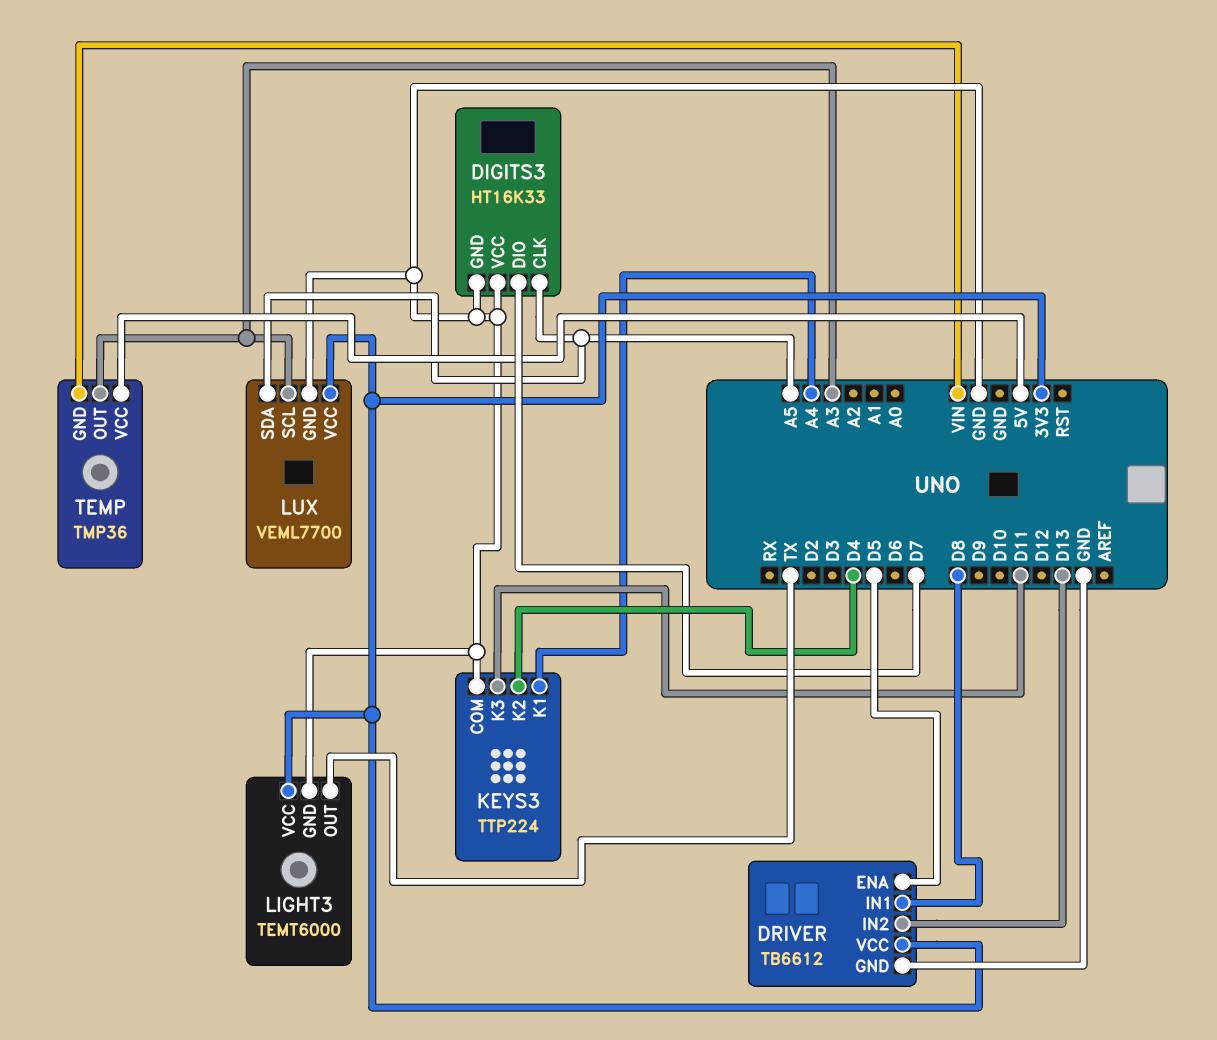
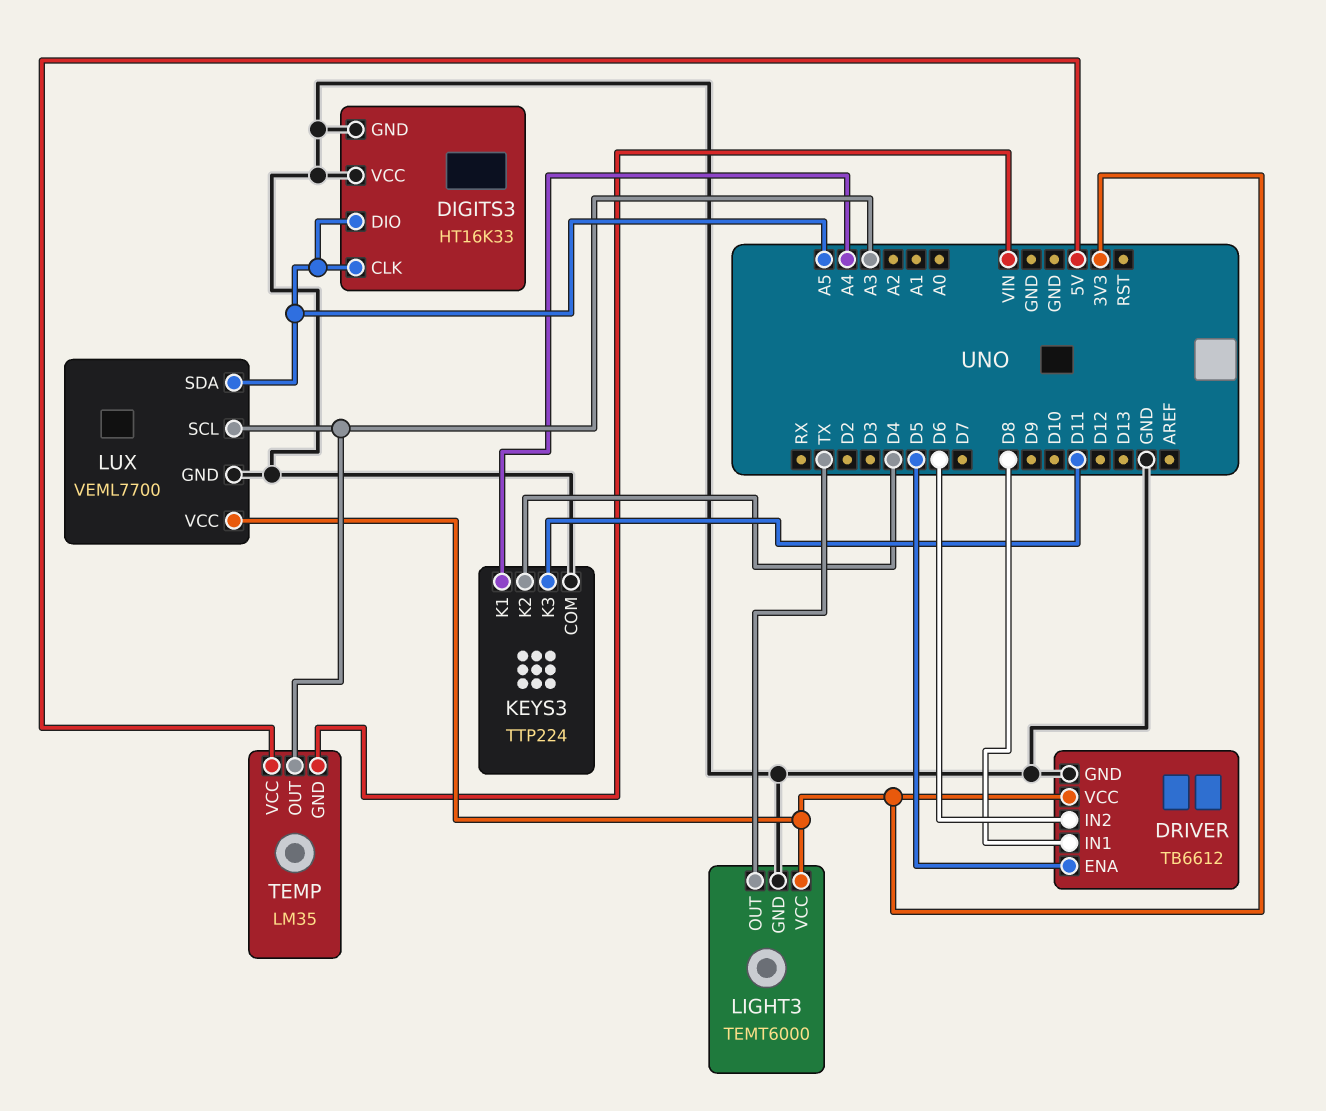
DIGITS3 pin DIO: D7 -> A5
DRIVER pin IN2: D13 -> D6
TEMP: TMP36 -> LM35

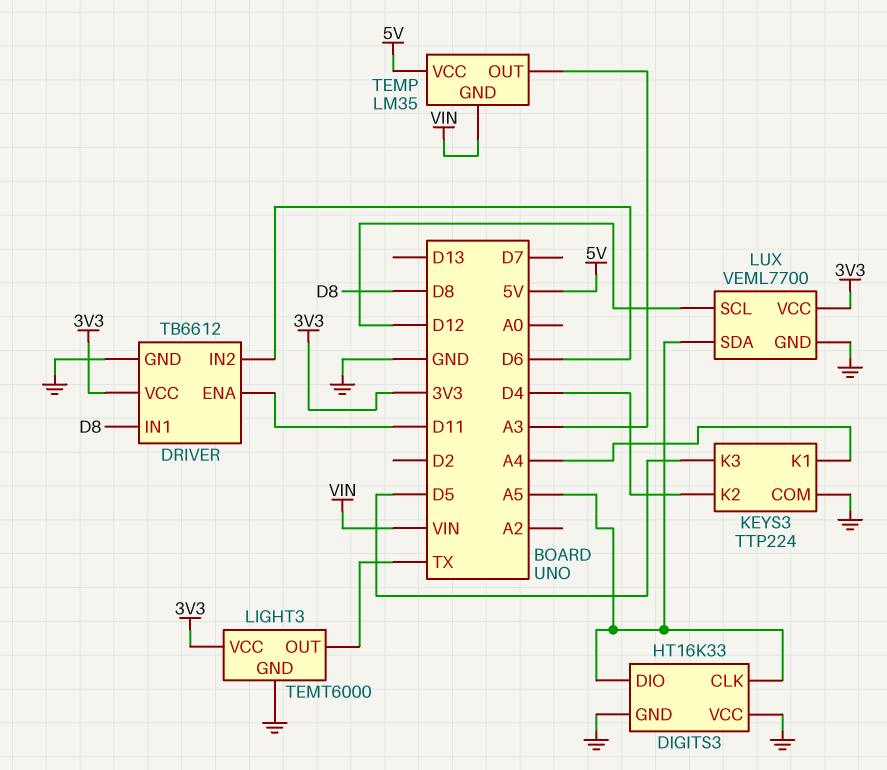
DRIVER pin ENA: D5 -> D11
KEYS3 pin K3: D11 -> D5
LUX pin SCL: A3 -> D12

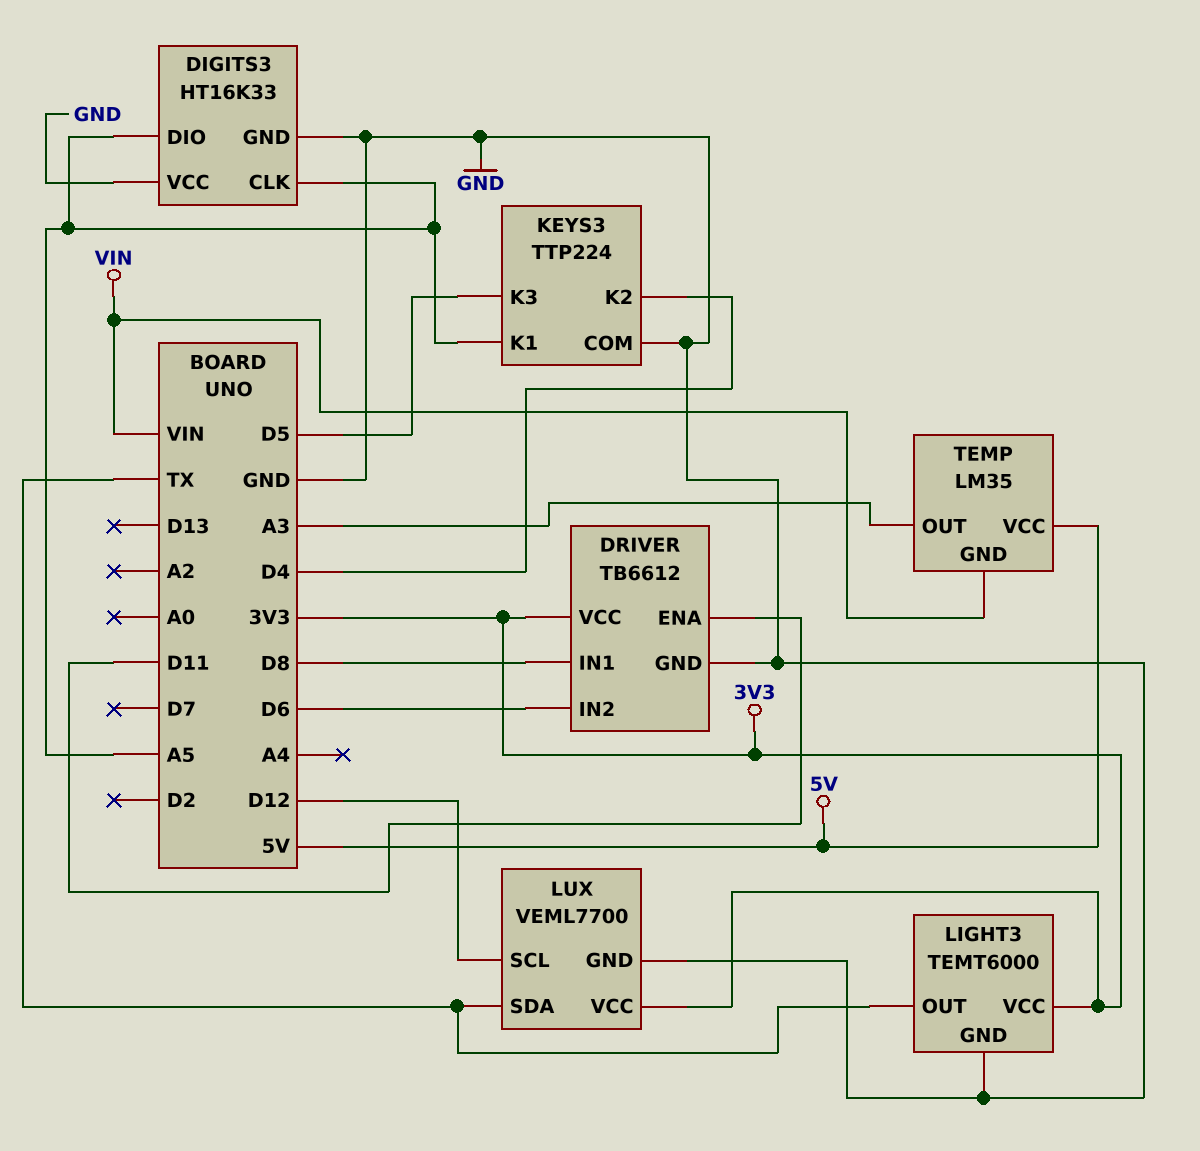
KEYS3 pin K1: A4 -> A5
LUX pin SDA: A5 -> TX

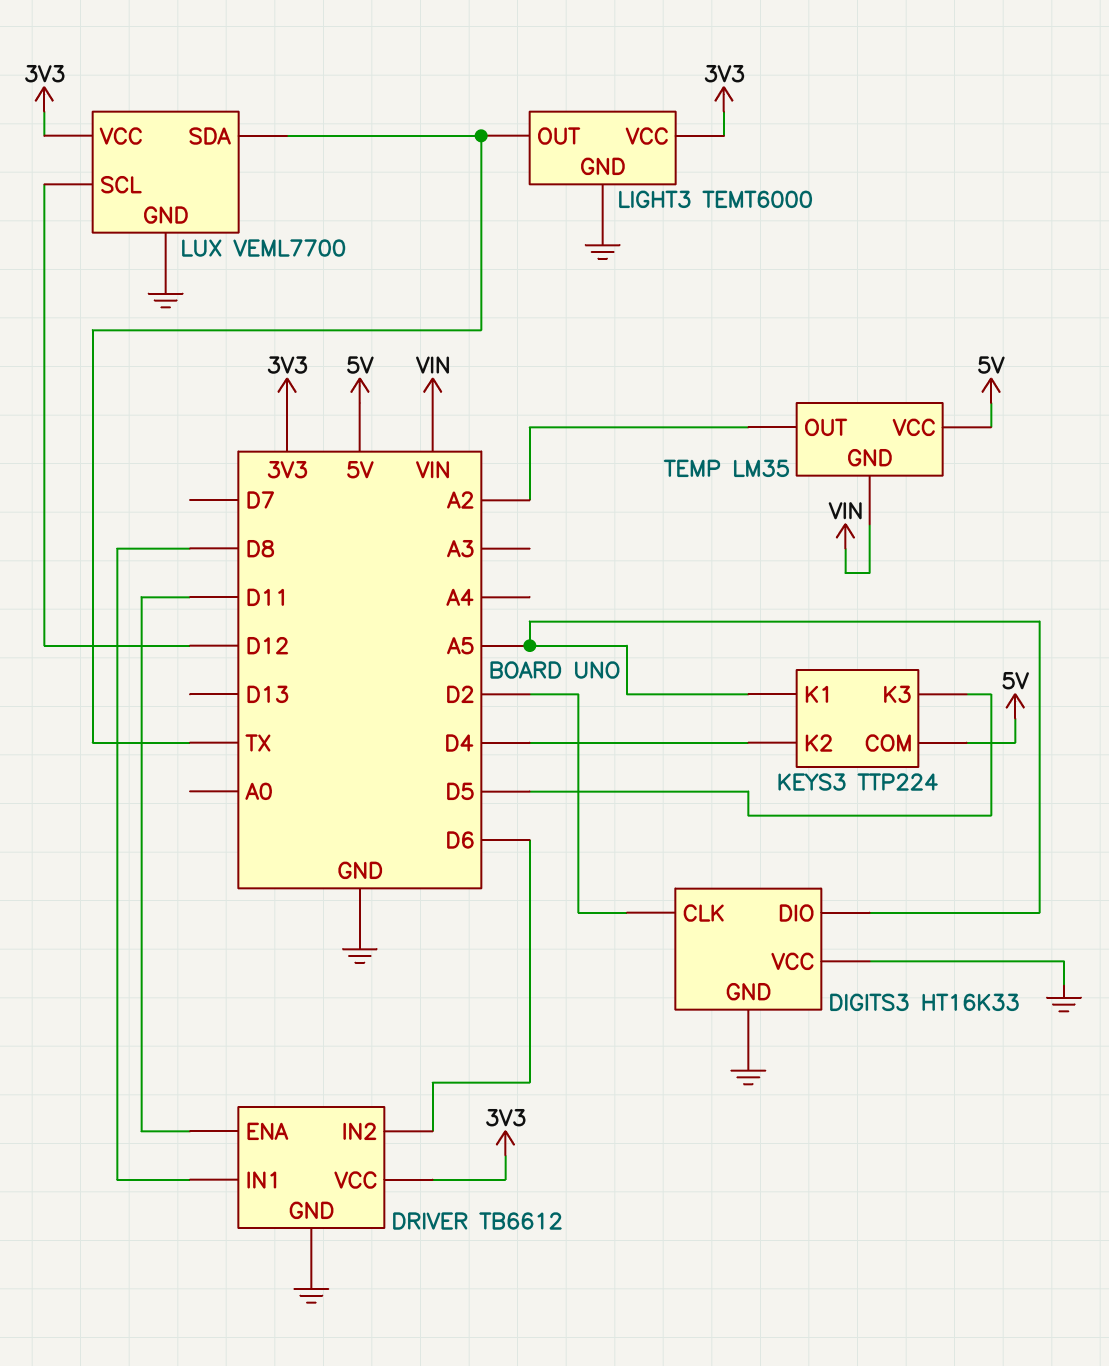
DIGITS3 pin CLK: A5 -> D2
KEYS3 pin COM: GND -> 5V
TEMP pin OUT: A3 -> A2

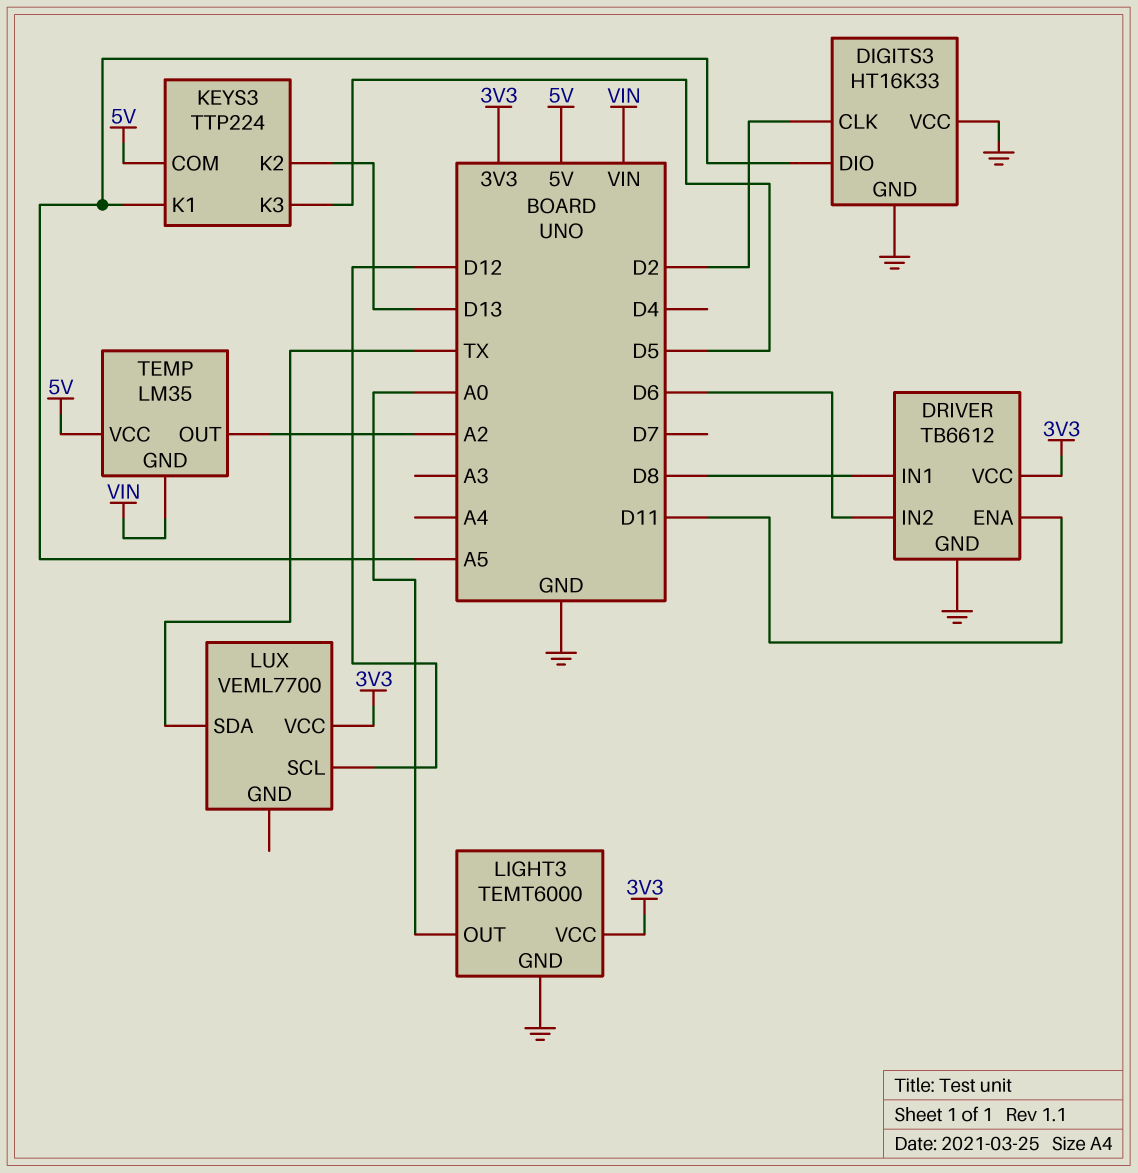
KEYS3 pin K2: D4 -> D13
LIGHT3 pin OUT: TX -> A0
LUX pin GND: GND -> none

